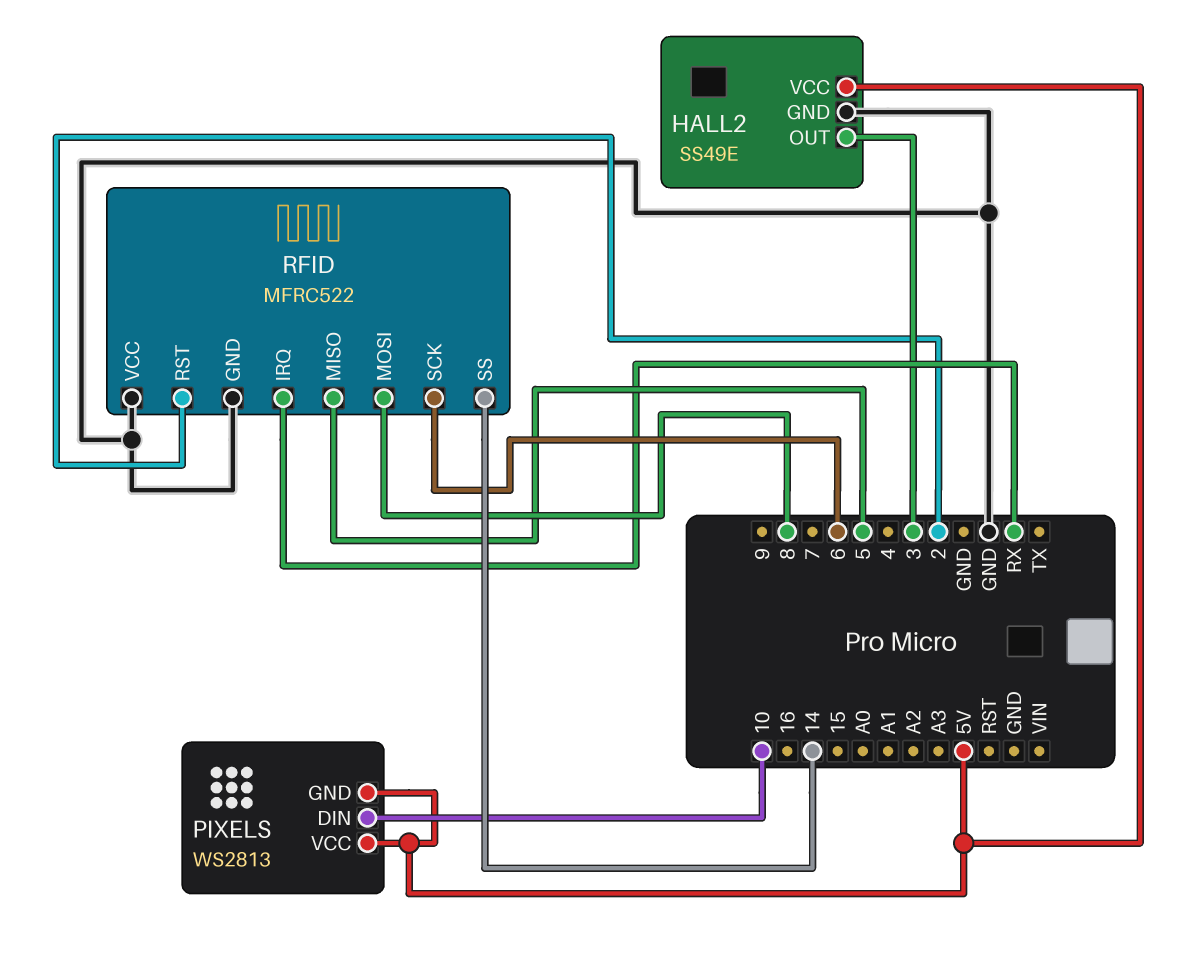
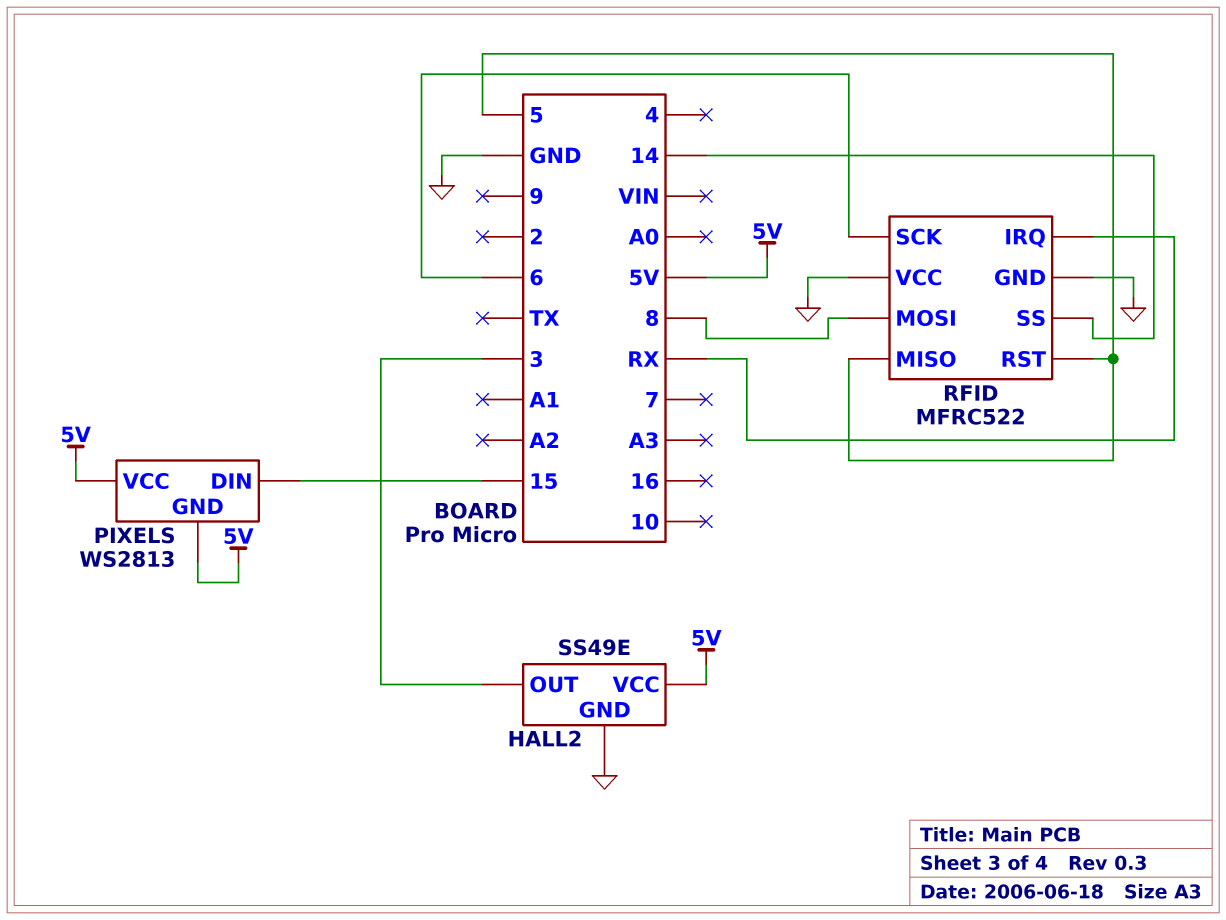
PIXELS pin DIN: 10 -> 15
RFID pin RST: 2 -> 5

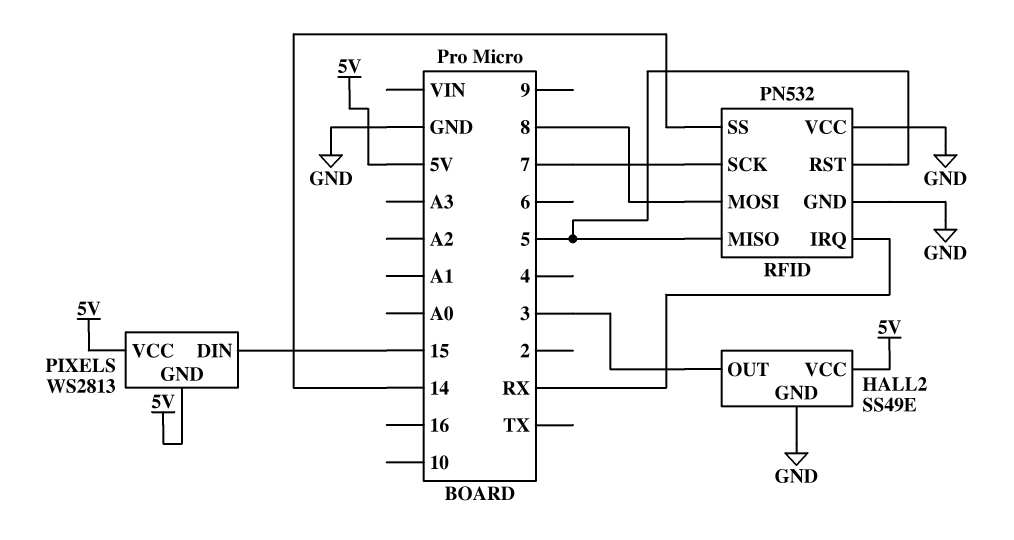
RFID: MFRC522 -> PN532
RFID pin SCK: 6 -> 7

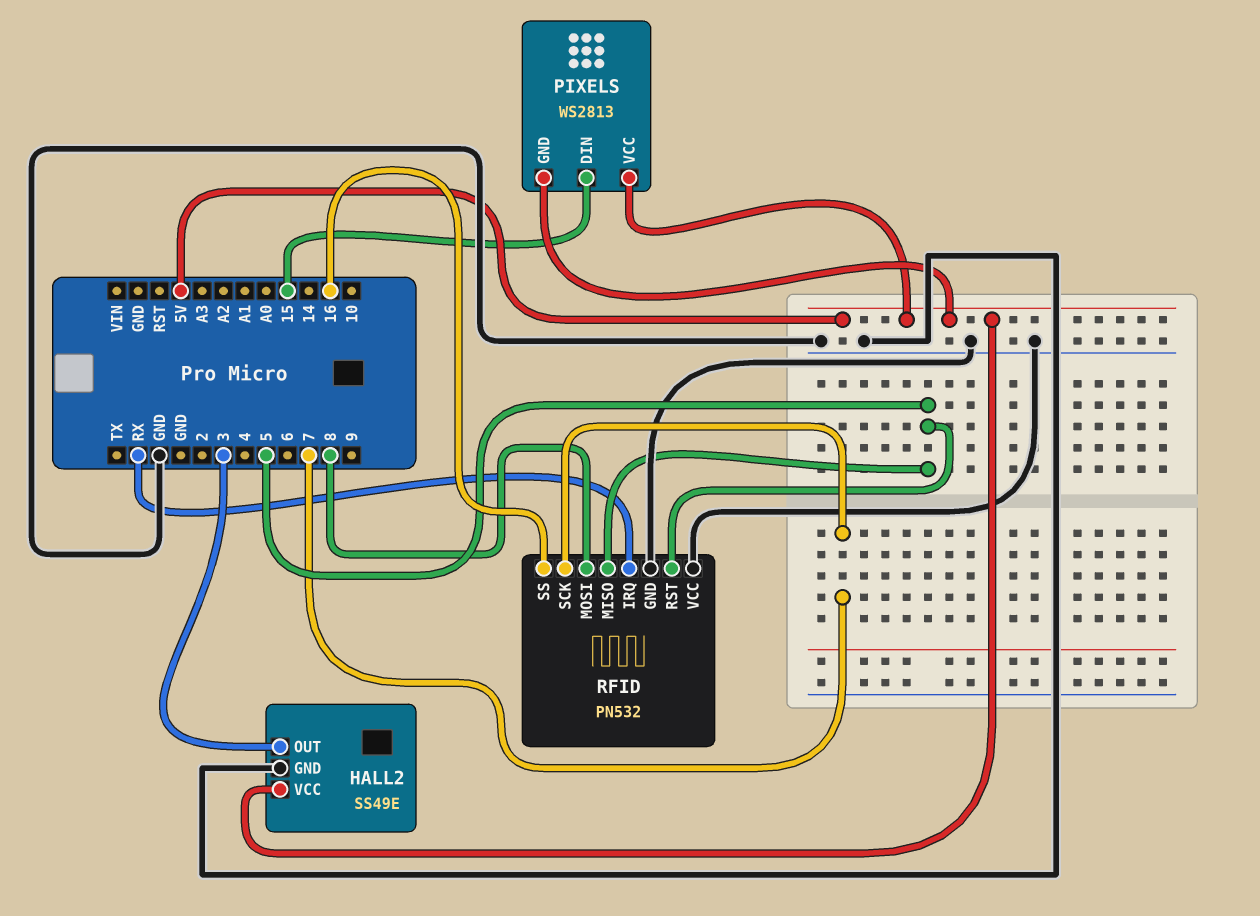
RFID pin SS: 14 -> 16

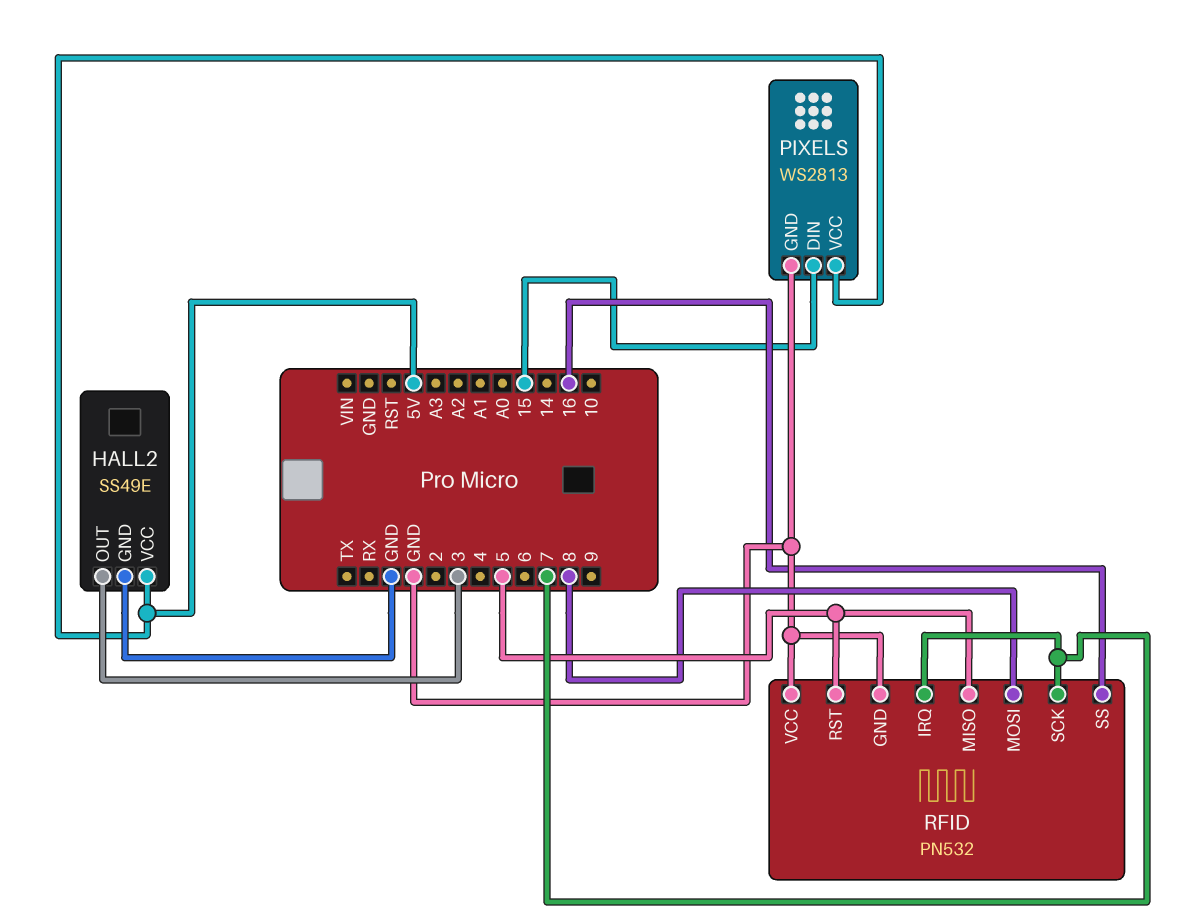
PIXELS pin GND: 5V -> GND
RFID pin IRQ: RX -> 7

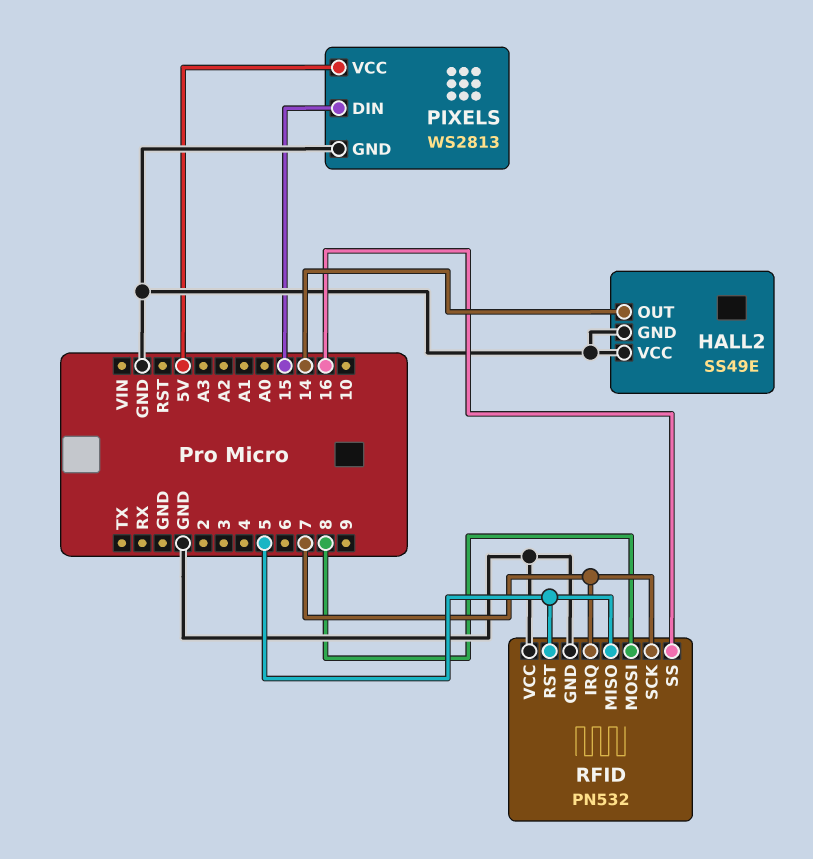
HALL2 pin OUT: 3 -> 14
HALL2 pin VCC: 5V -> GND

